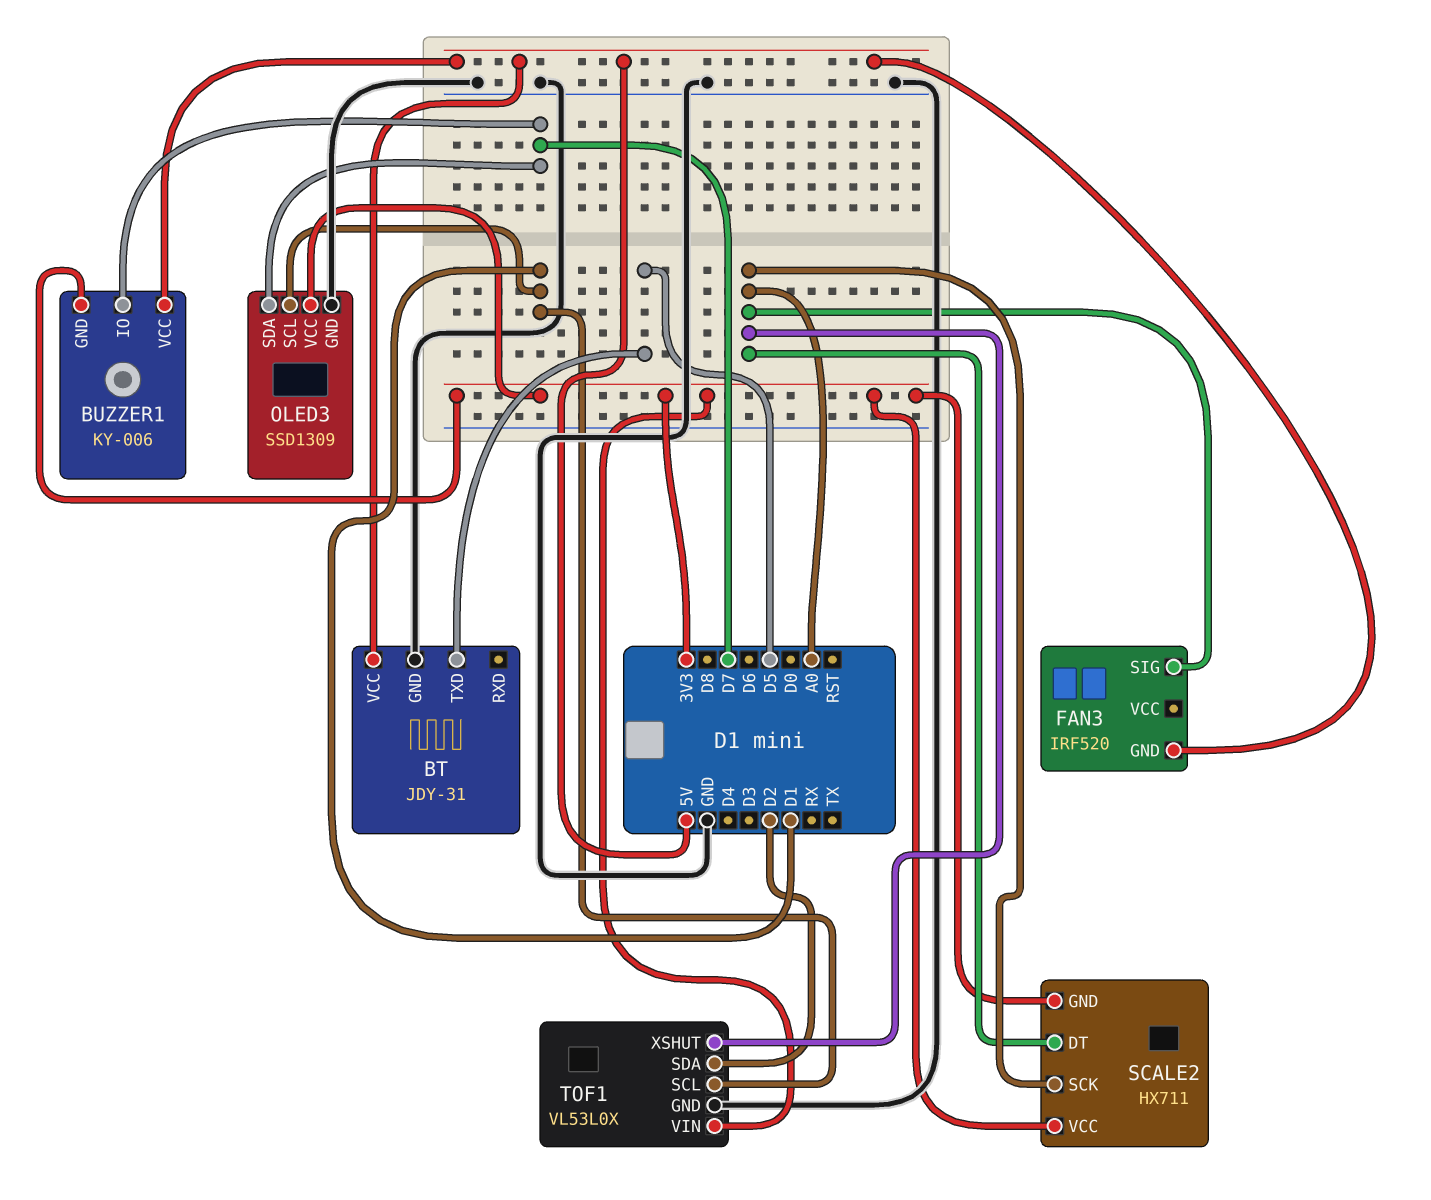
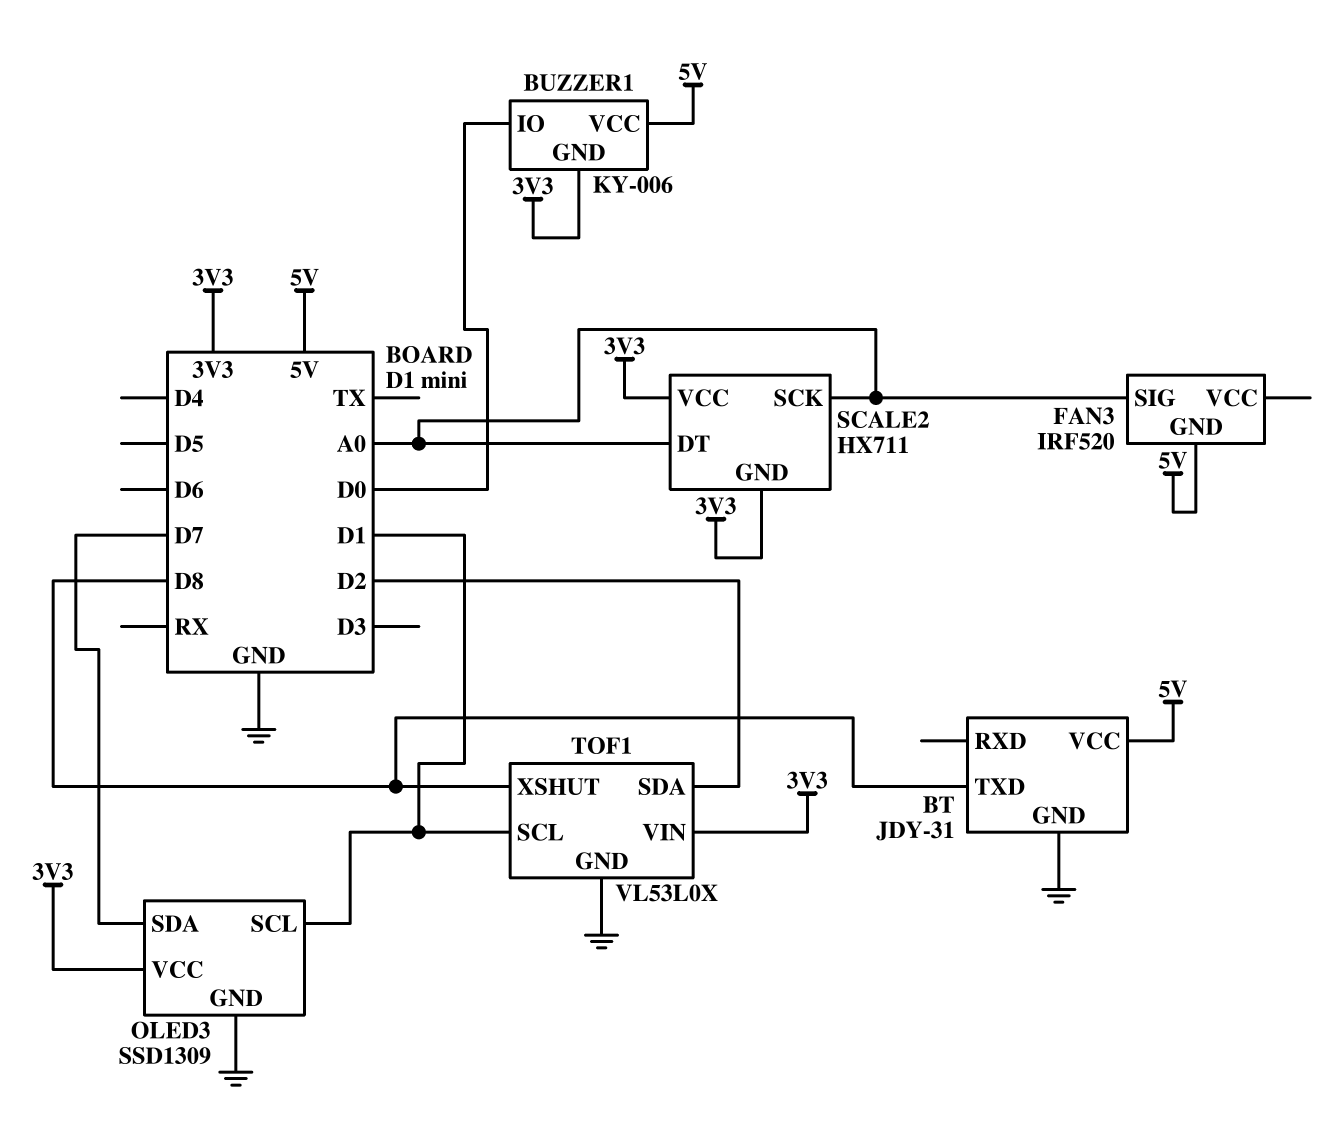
BT pin TXD: D5 -> D8
BUZZER1 pin IO: D7 -> D0
TOF1 pin XSHUT: A0 -> D8

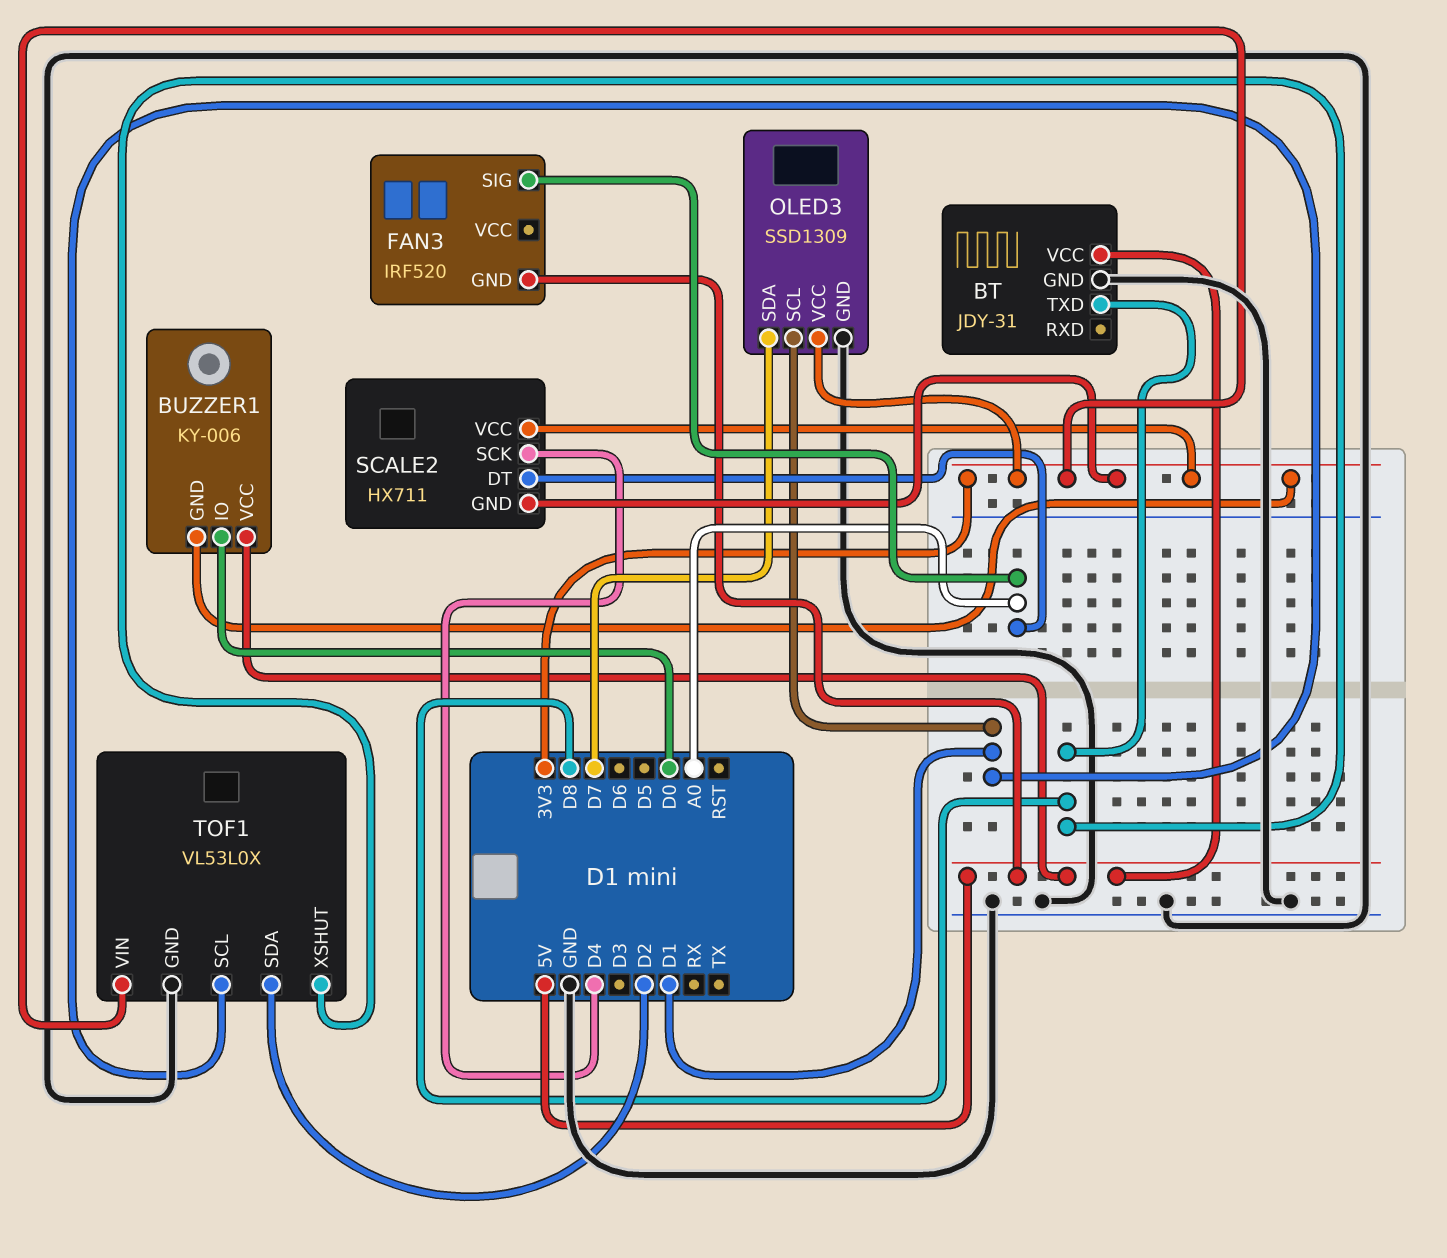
SCALE2 pin SCK: A0 -> D4

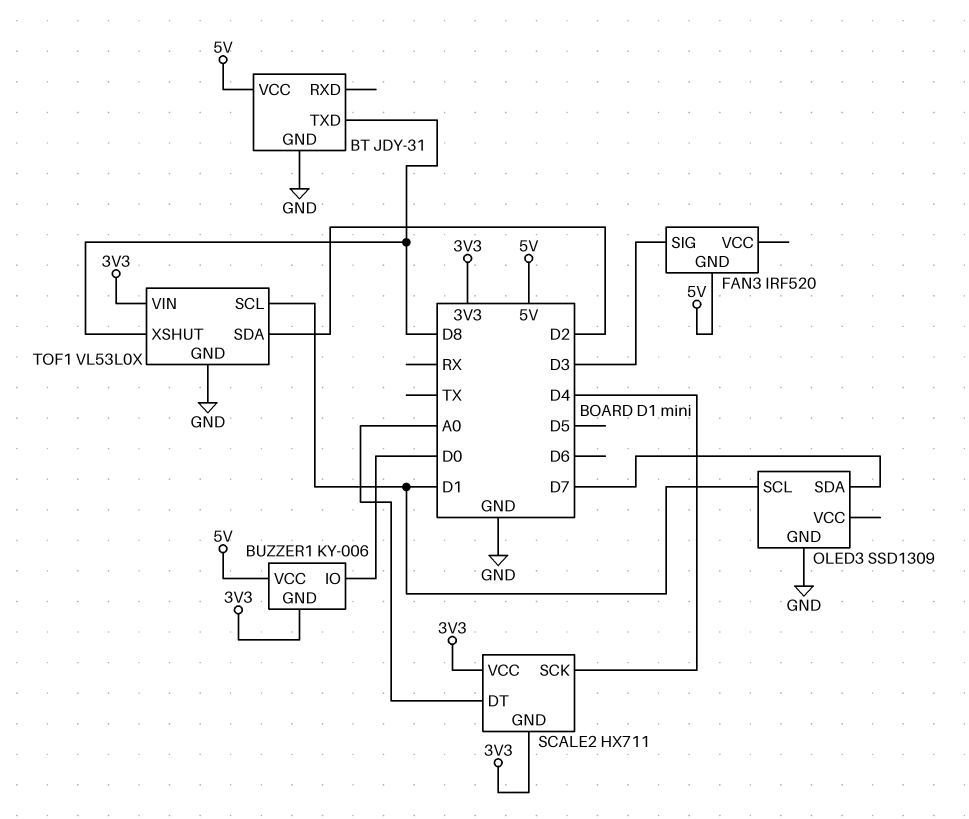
FAN3 pin SIG: A0 -> D3
OLED3 pin VCC: 3V3 -> none

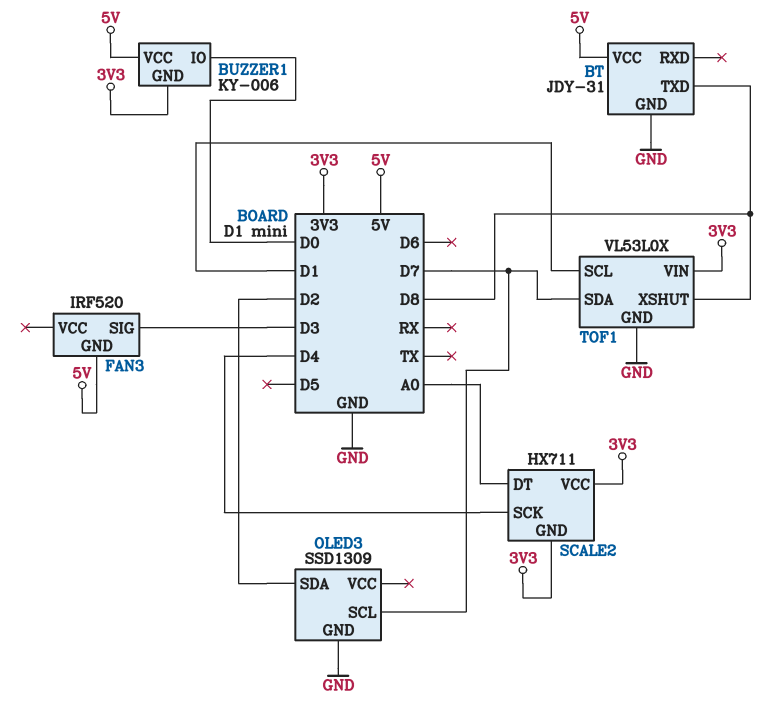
OLED3 pin SCL: D1 -> D7
OLED3 pin SDA: D7 -> D2
TOF1 pin SDA: D2 -> D7

